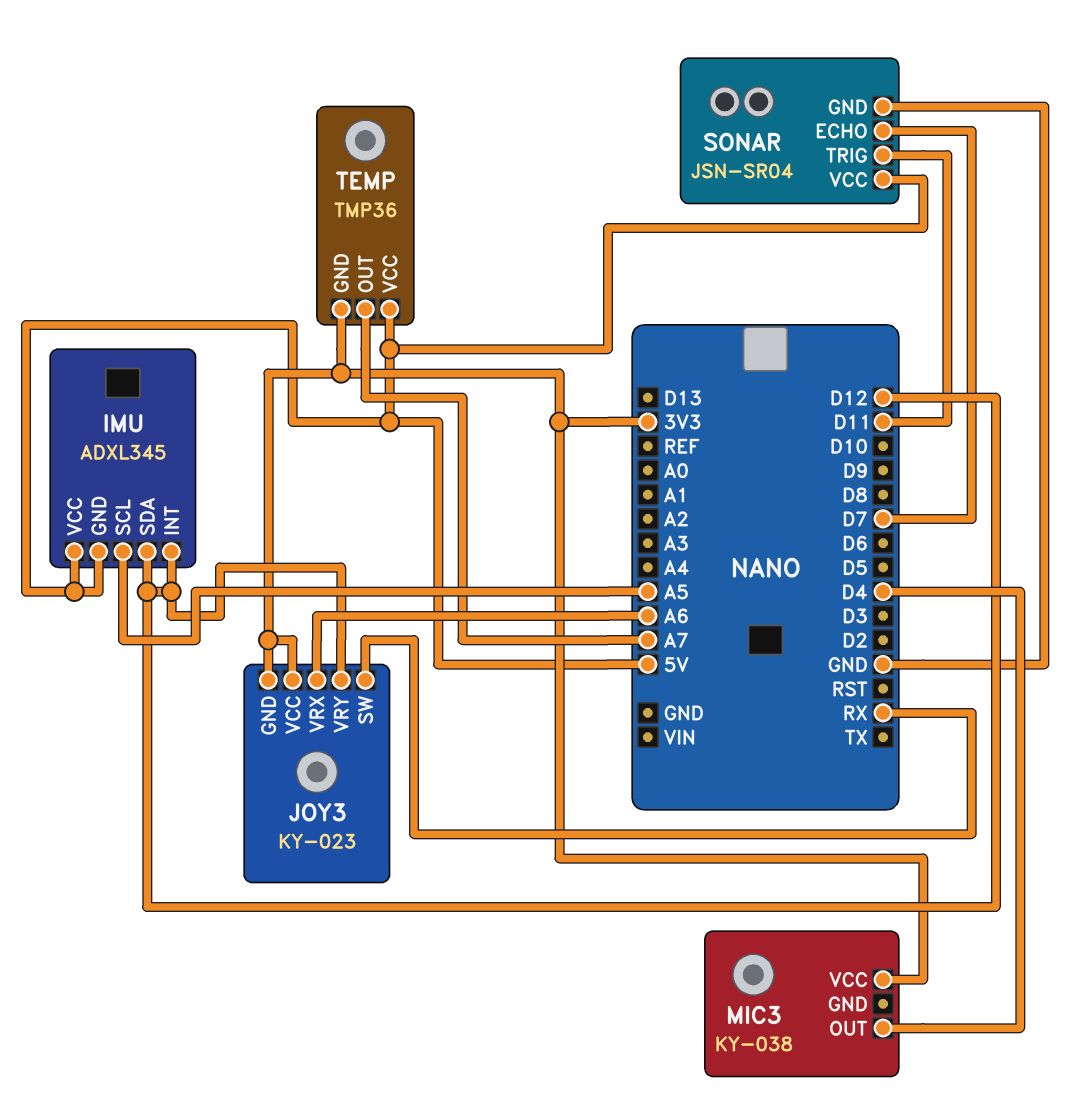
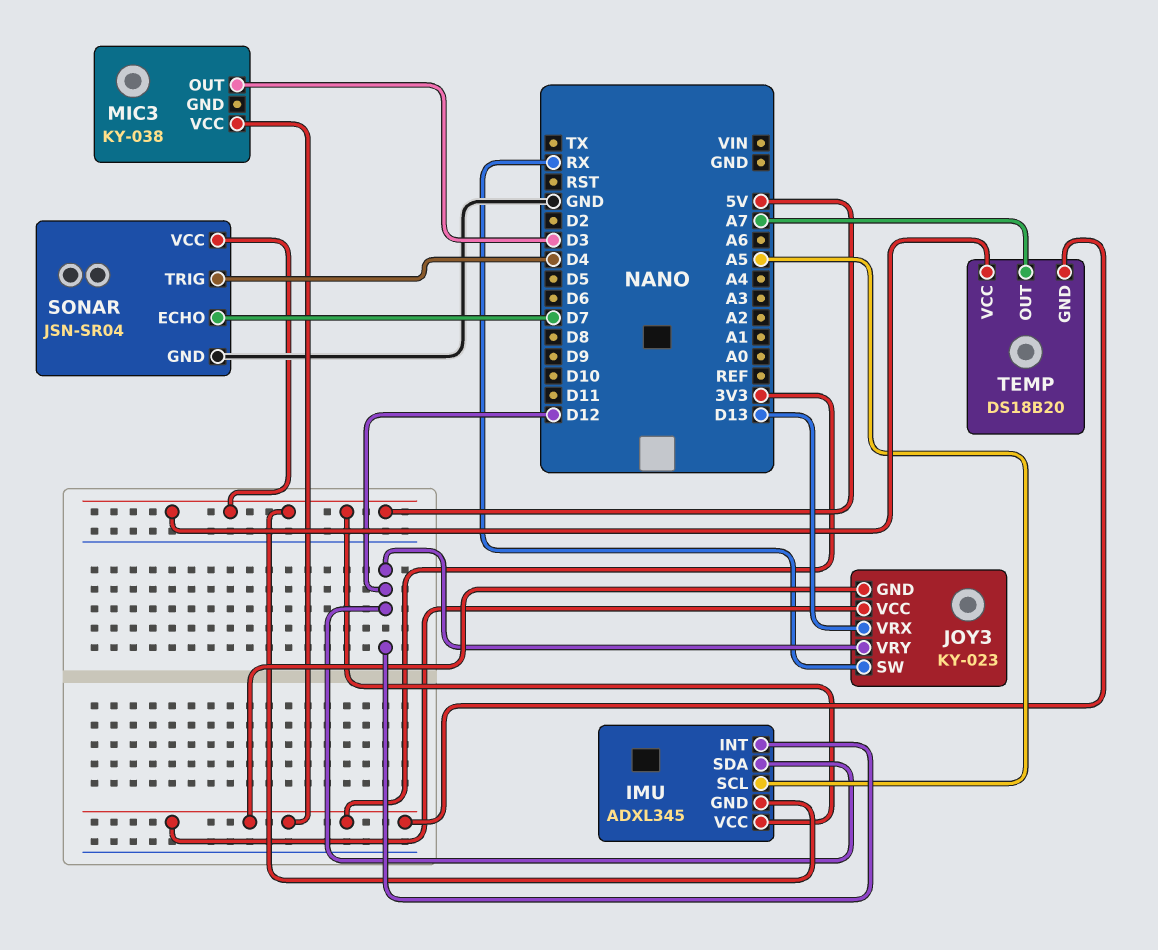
JOY3 pin VRX: A6 -> D13
MIC3 pin OUT: D4 -> D3
SONAR pin TRIG: D11 -> D4
TEMP: TMP36 -> DS18B20

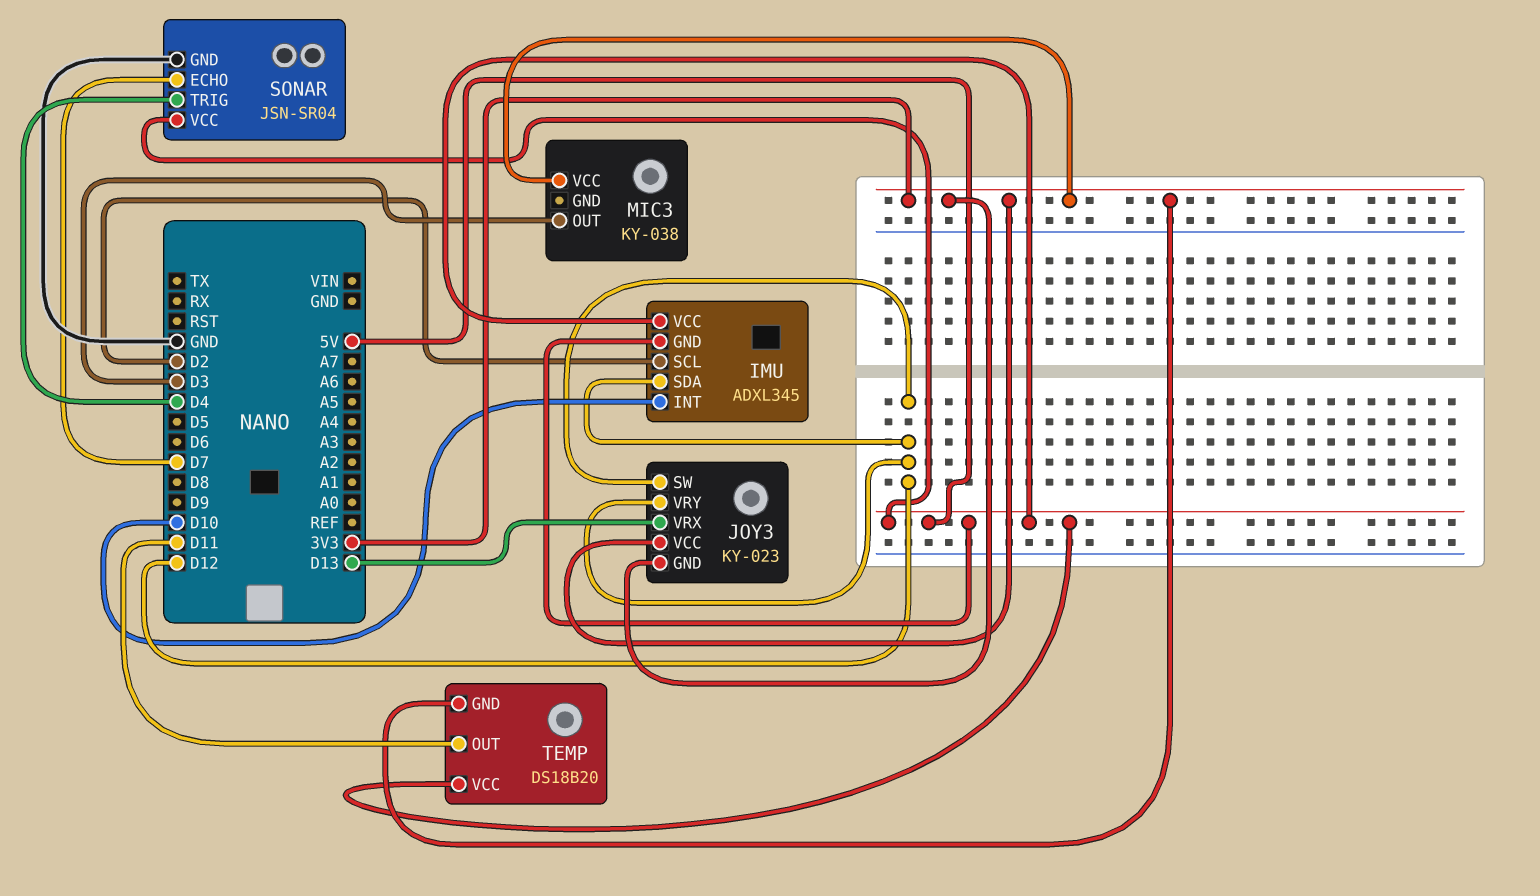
IMU pin INT: D12 -> D10
IMU pin SCL: A5 -> D2
JOY3 pin SW: RX -> D12
TEMP pin OUT: A7 -> D11

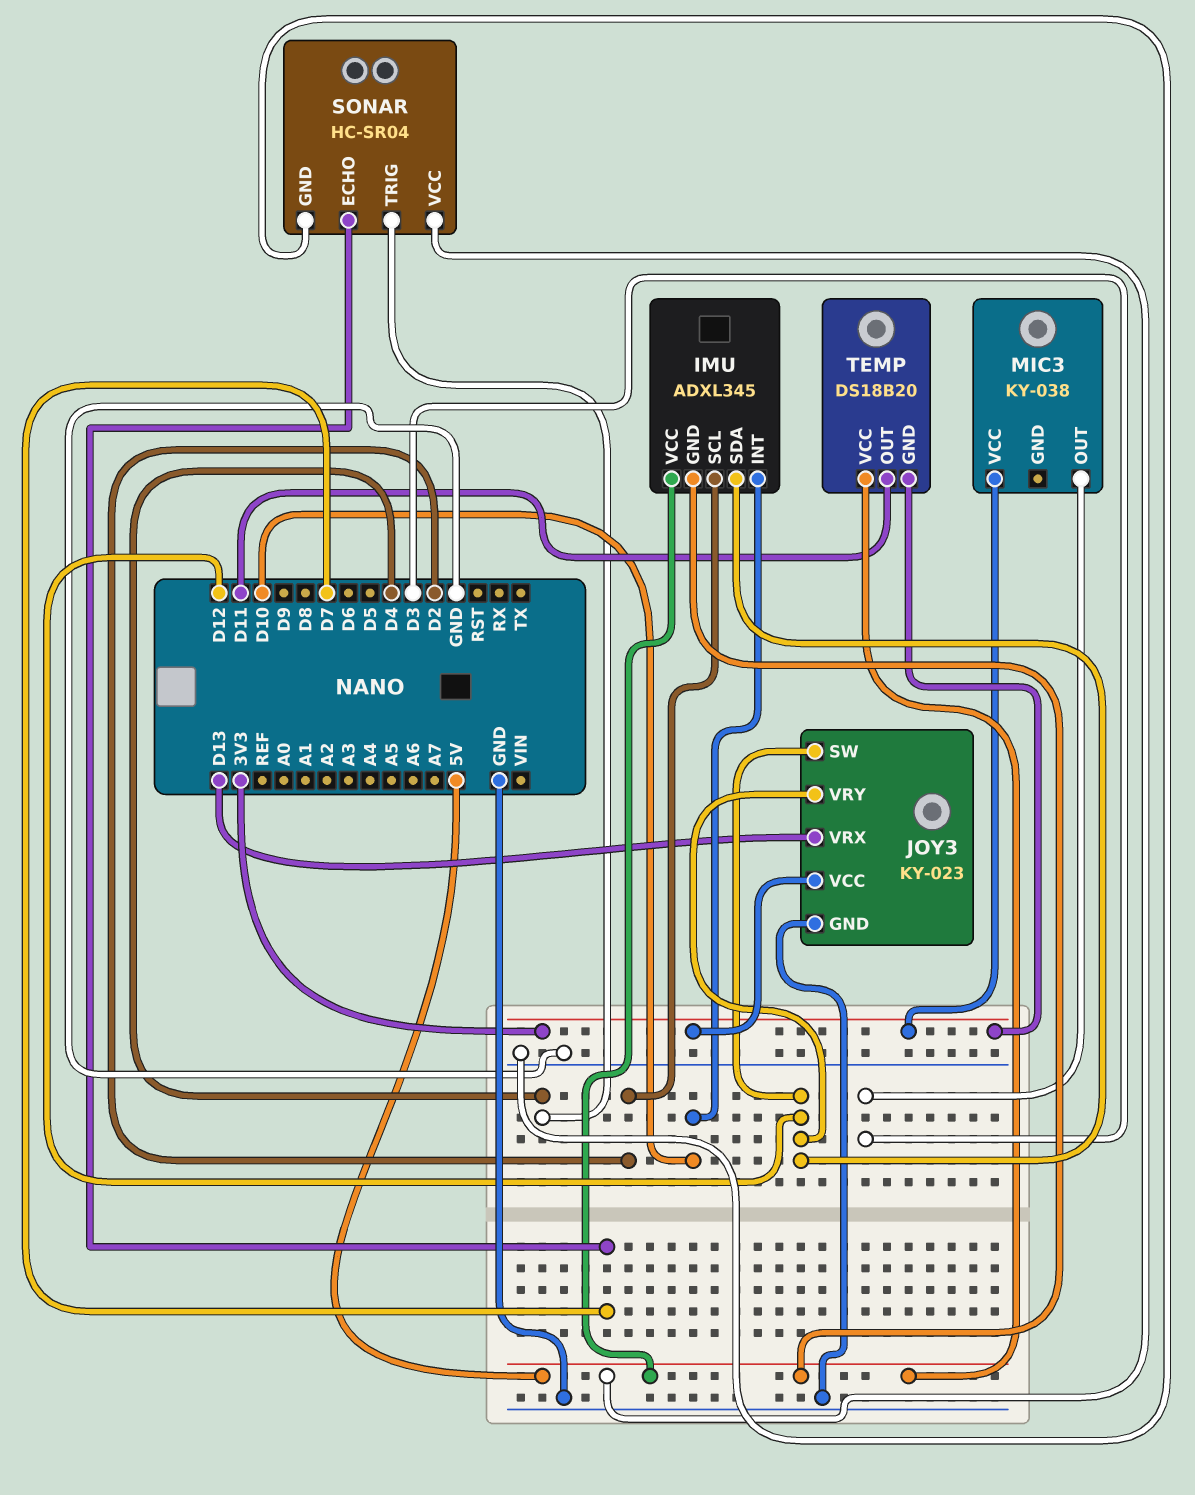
JOY3 pin GND: 3V3 -> GND
SONAR: JSN-SR04 -> HC-SR04

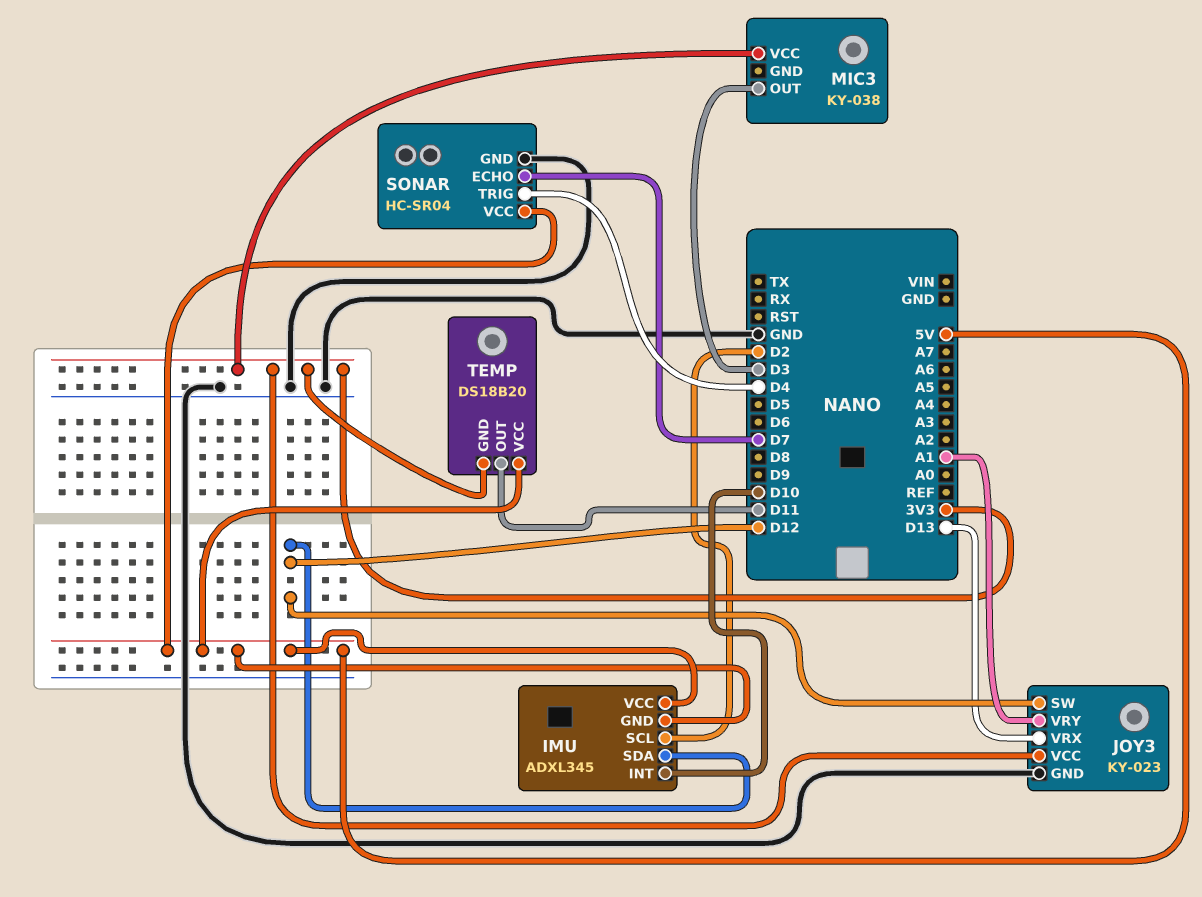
JOY3 pin VRY: D12 -> A1

